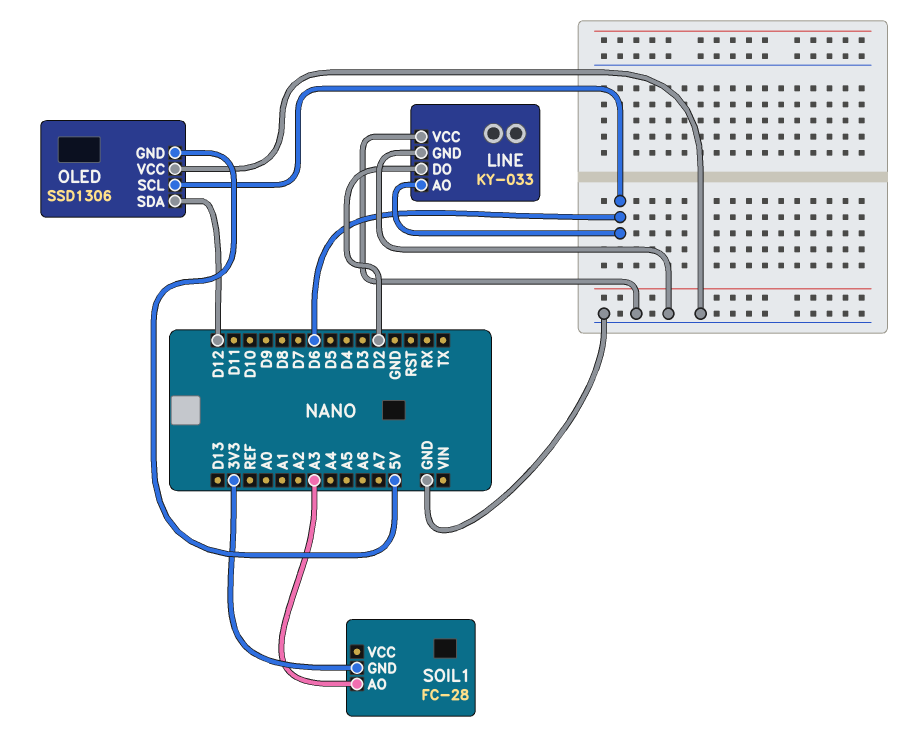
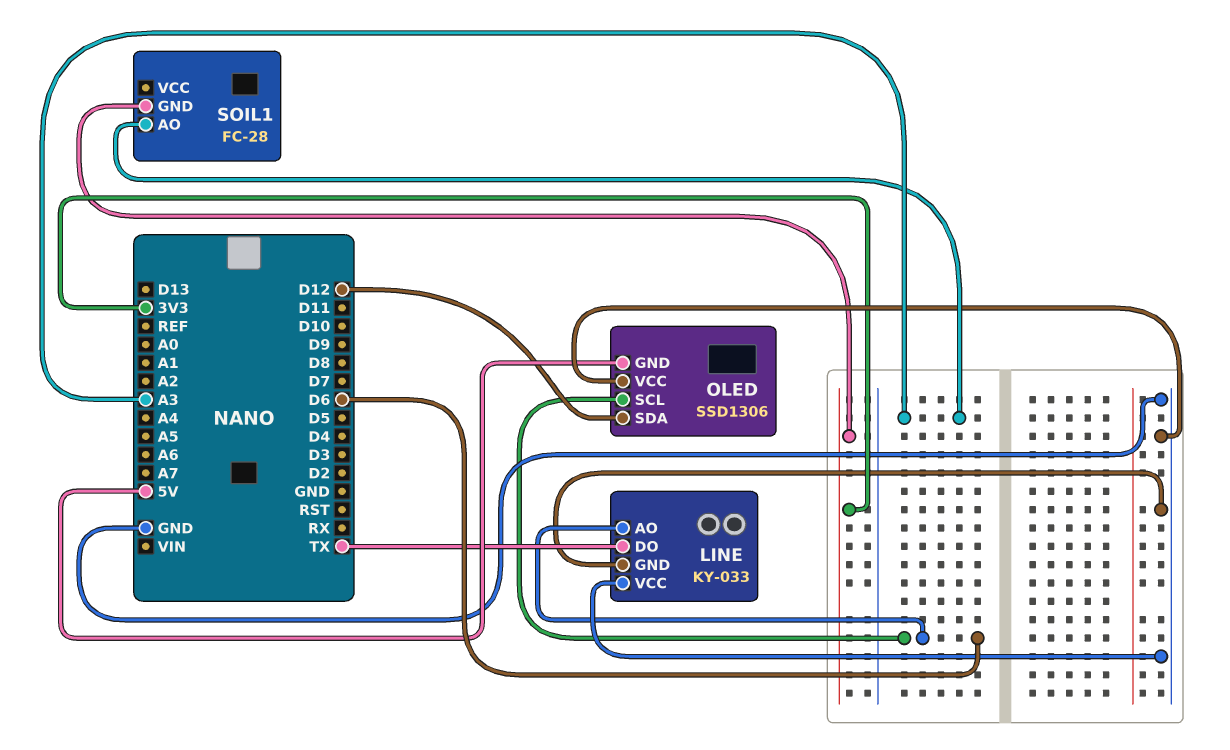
LINE pin DO: D2 -> TX

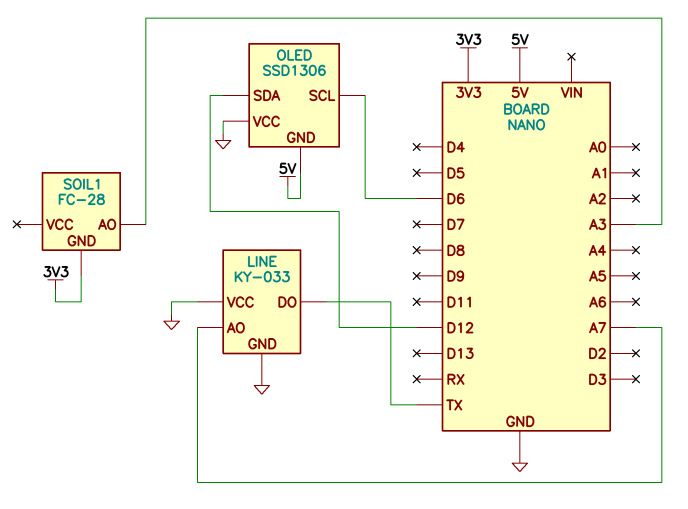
LINE pin AO: D6 -> A7

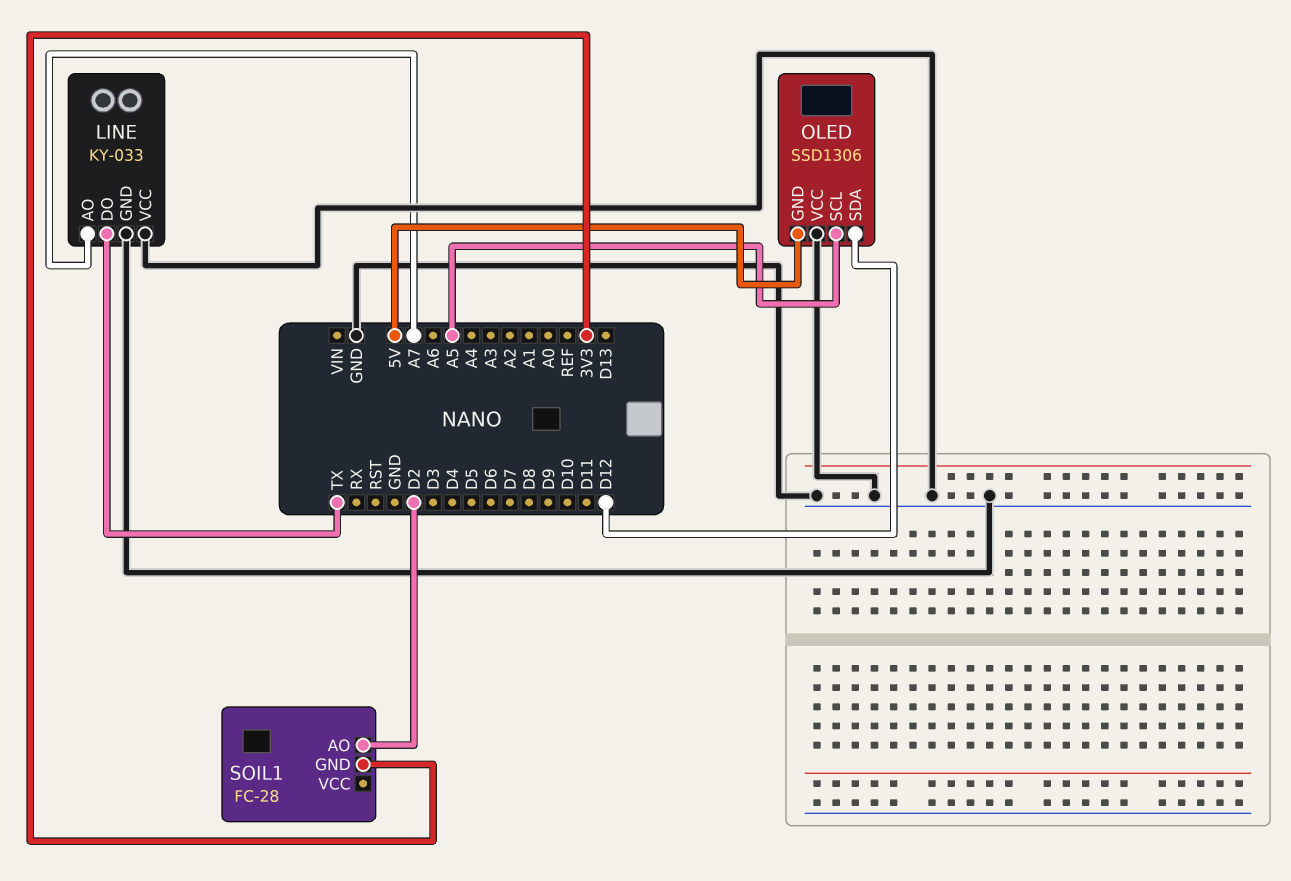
OLED pin SCL: D6 -> A5
SOIL1 pin AO: A3 -> D2

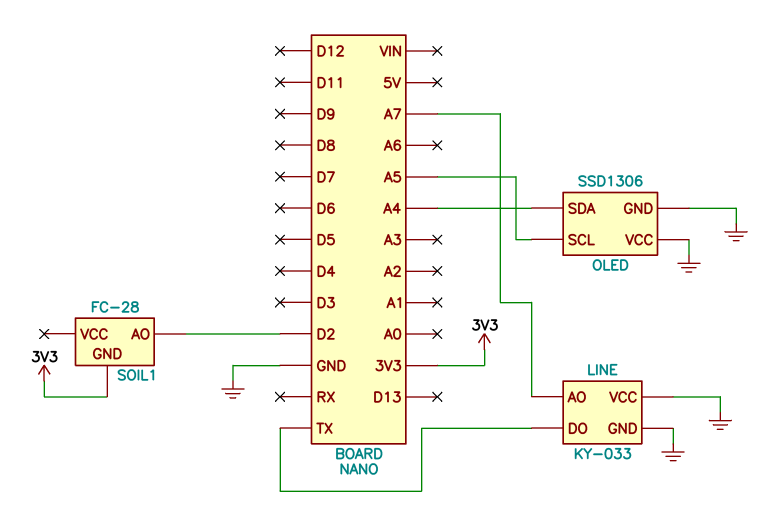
OLED pin GND: 5V -> GND
OLED pin SDA: D12 -> A4

